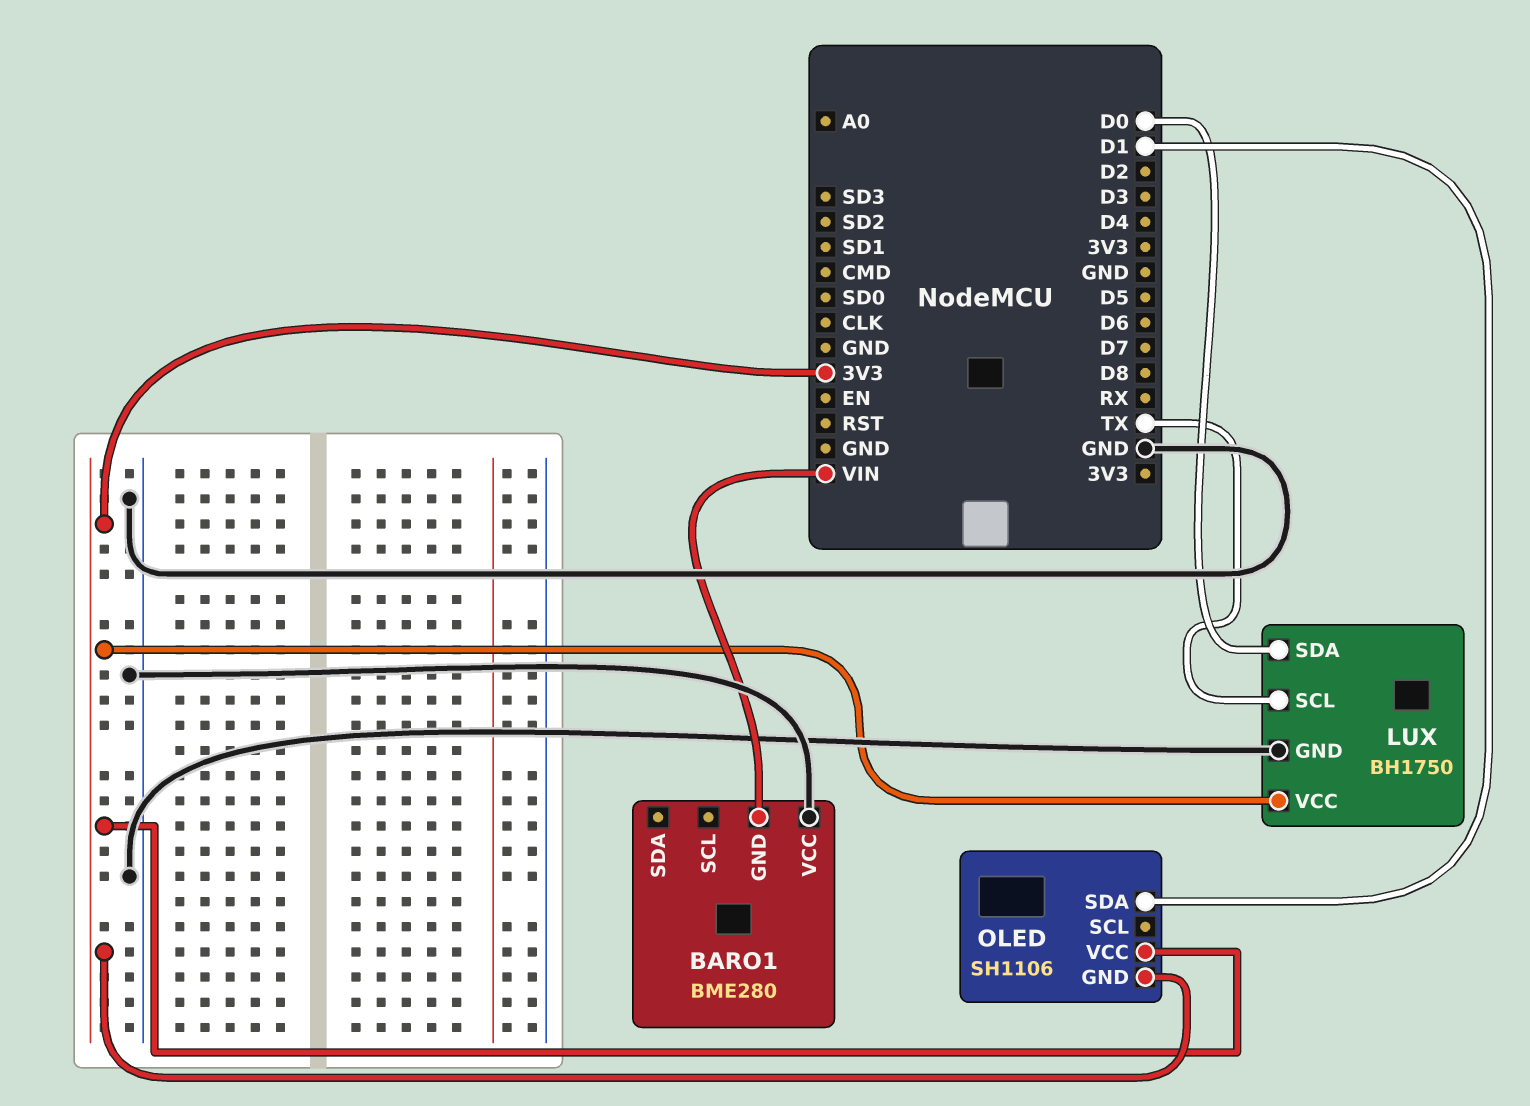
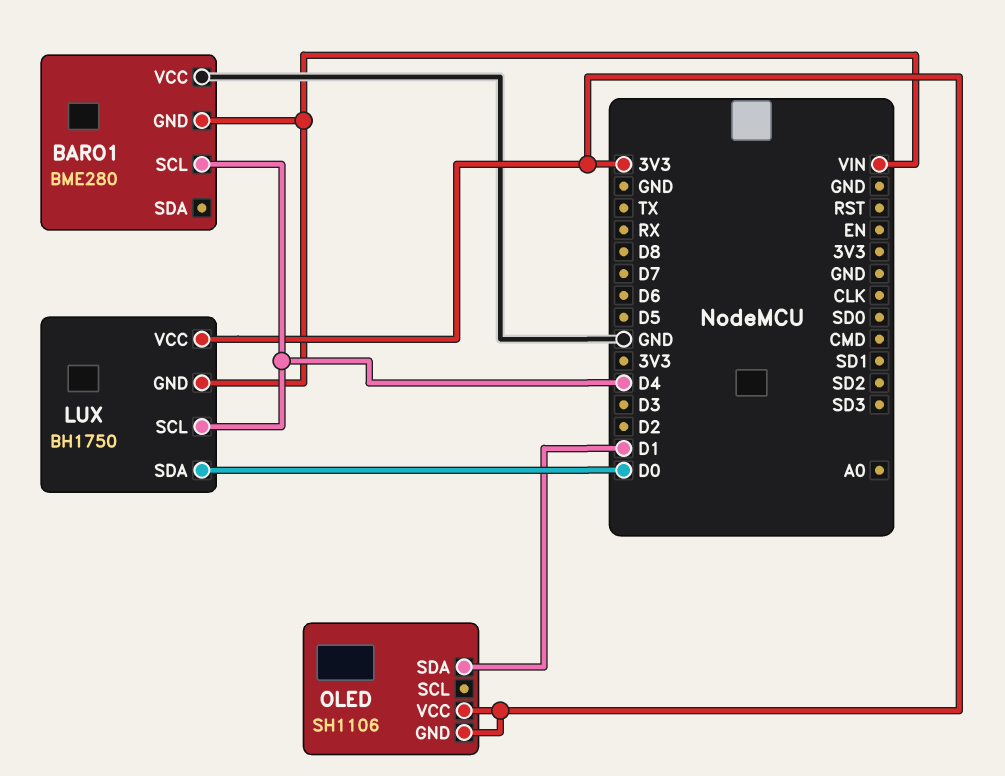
BARO1 pin SCL: none -> D4
LUX pin GND: GND -> VIN
LUX pin SCL: TX -> D4

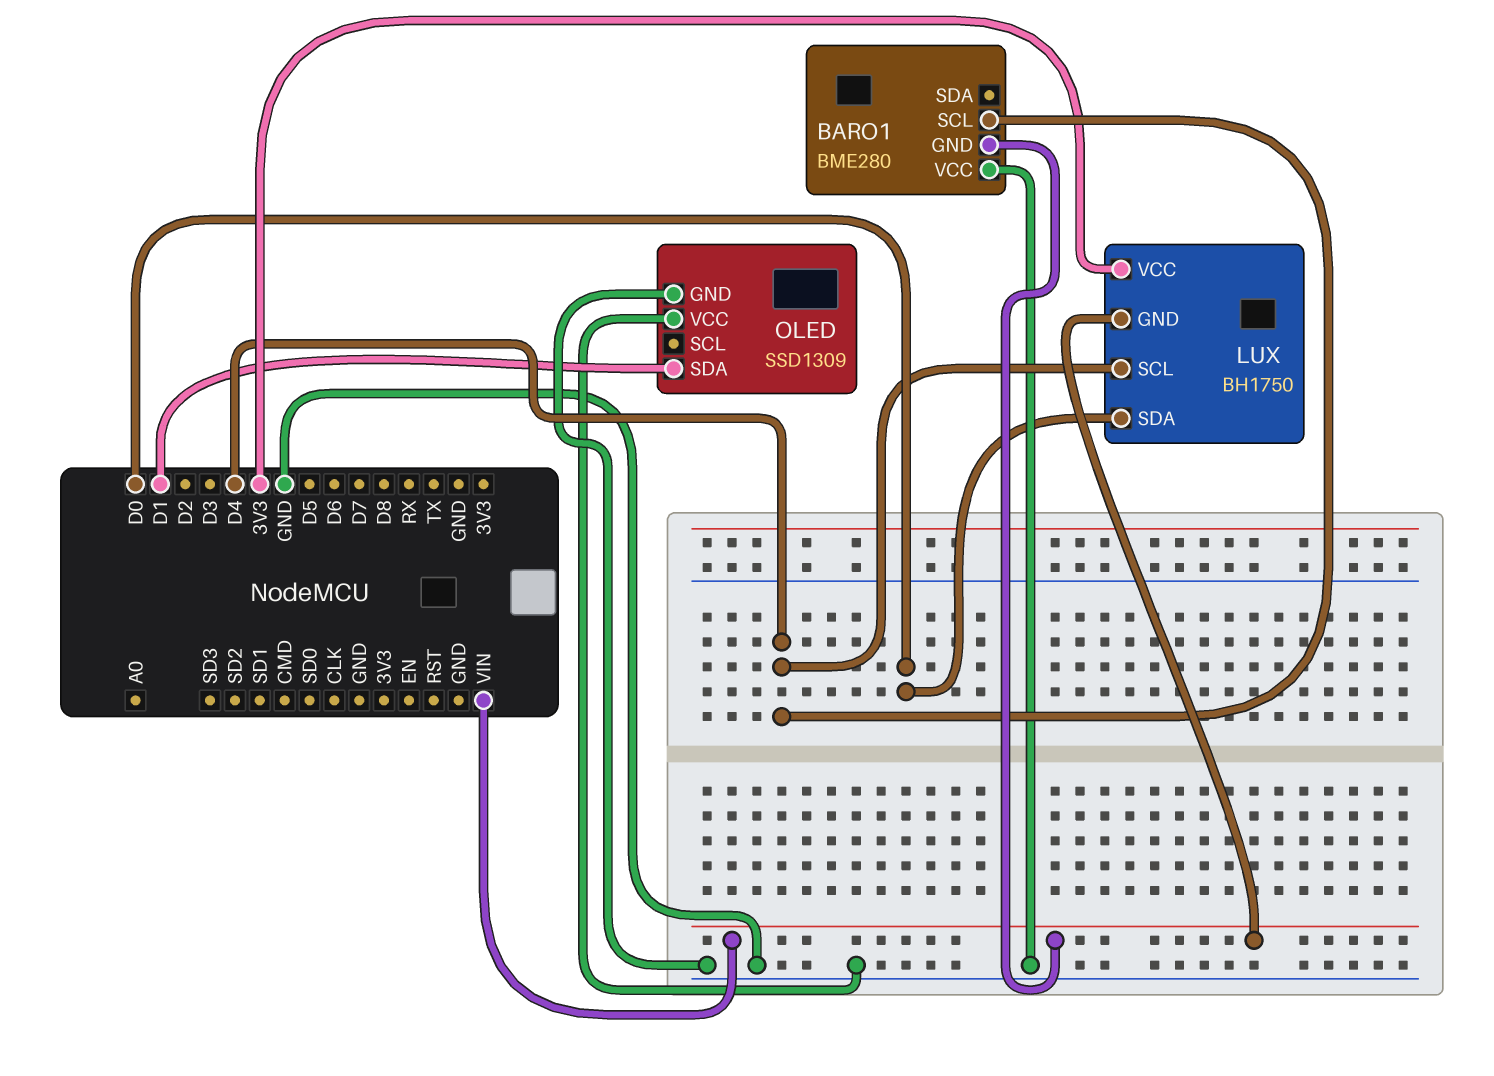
OLED: SH1106 -> SSD1309
OLED pin GND: 3V3 -> GND
OLED pin VCC: 3V3 -> GND

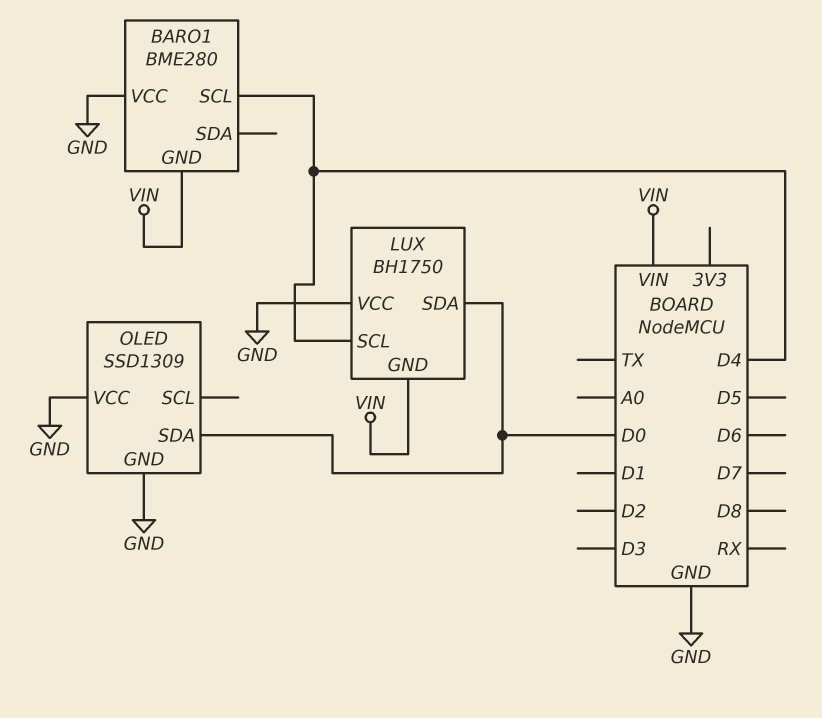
LUX pin VCC: 3V3 -> GND
OLED pin SDA: D1 -> D0

